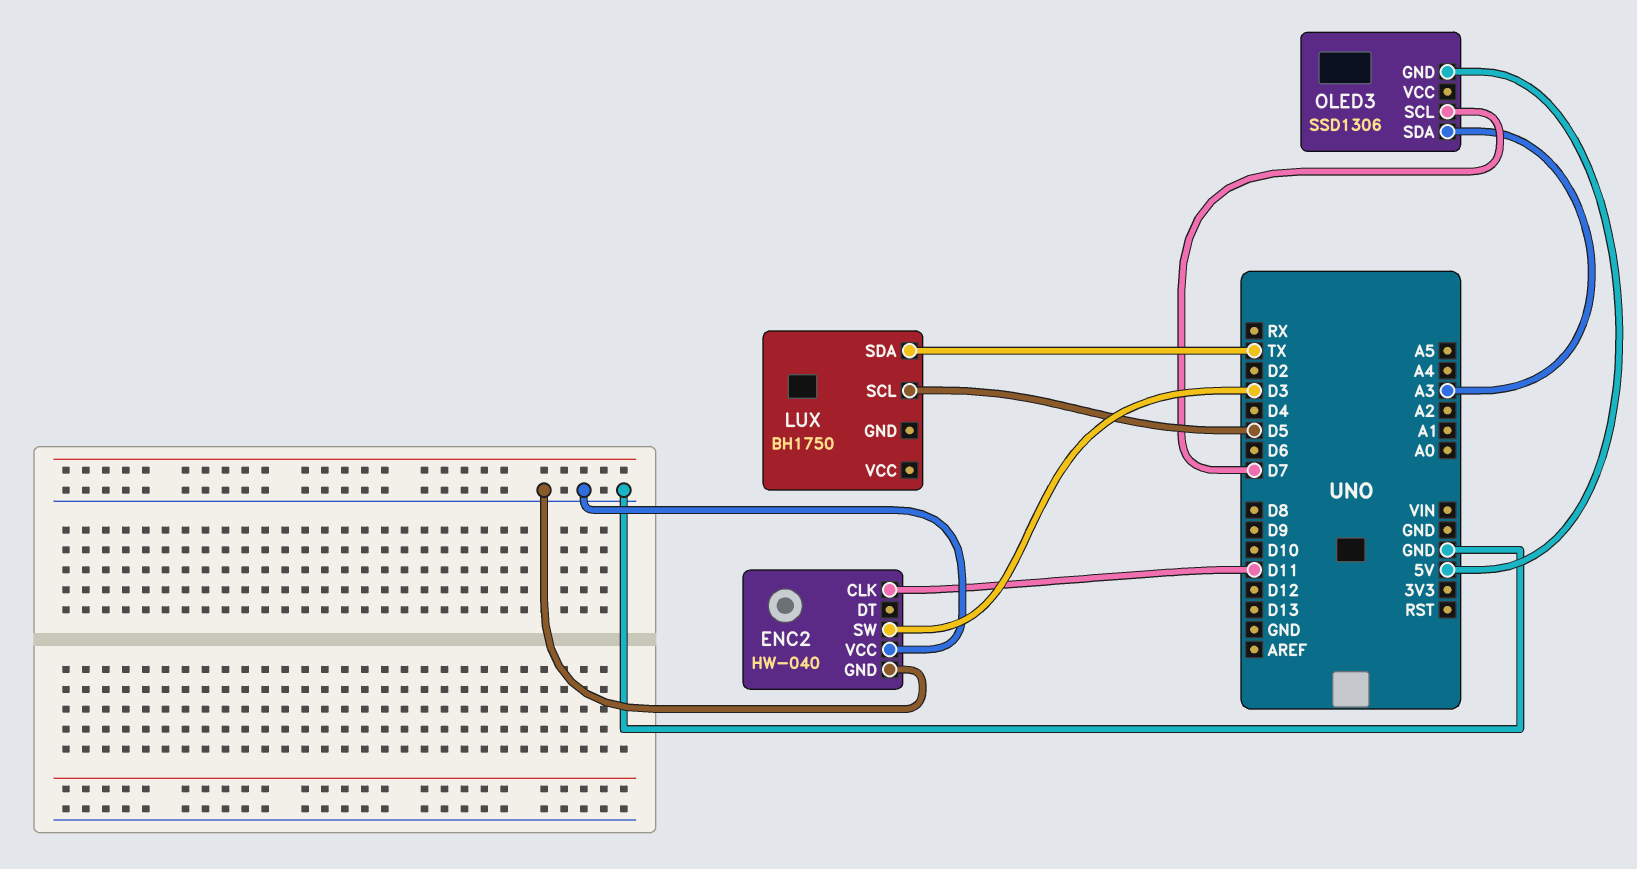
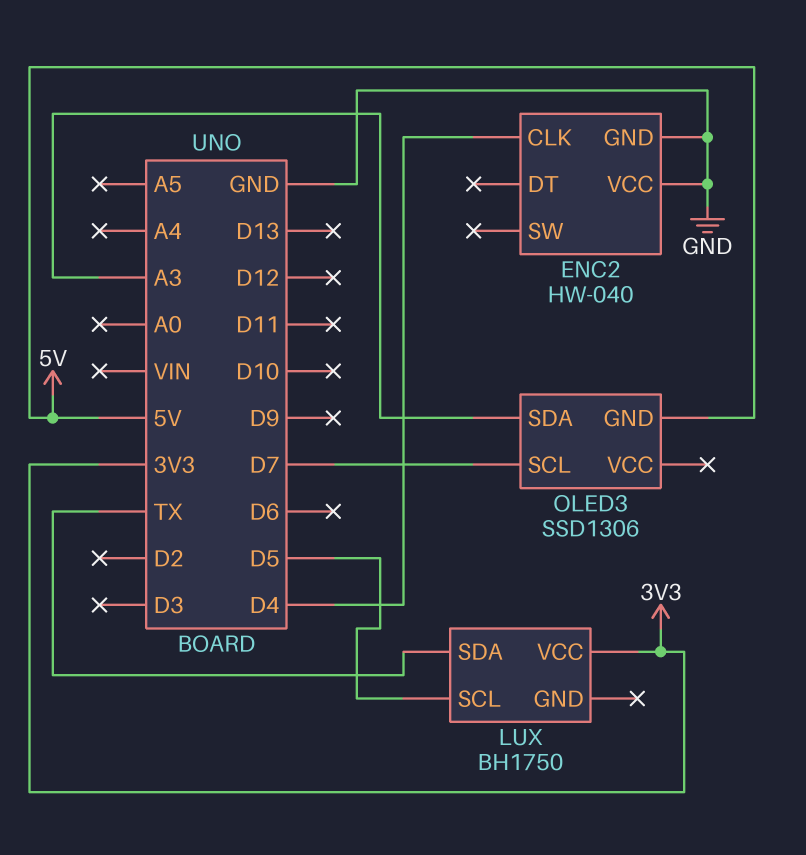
ENC2 pin CLK: D11 -> D4
ENC2 pin SW: D3 -> none
LUX pin VCC: none -> 3V3

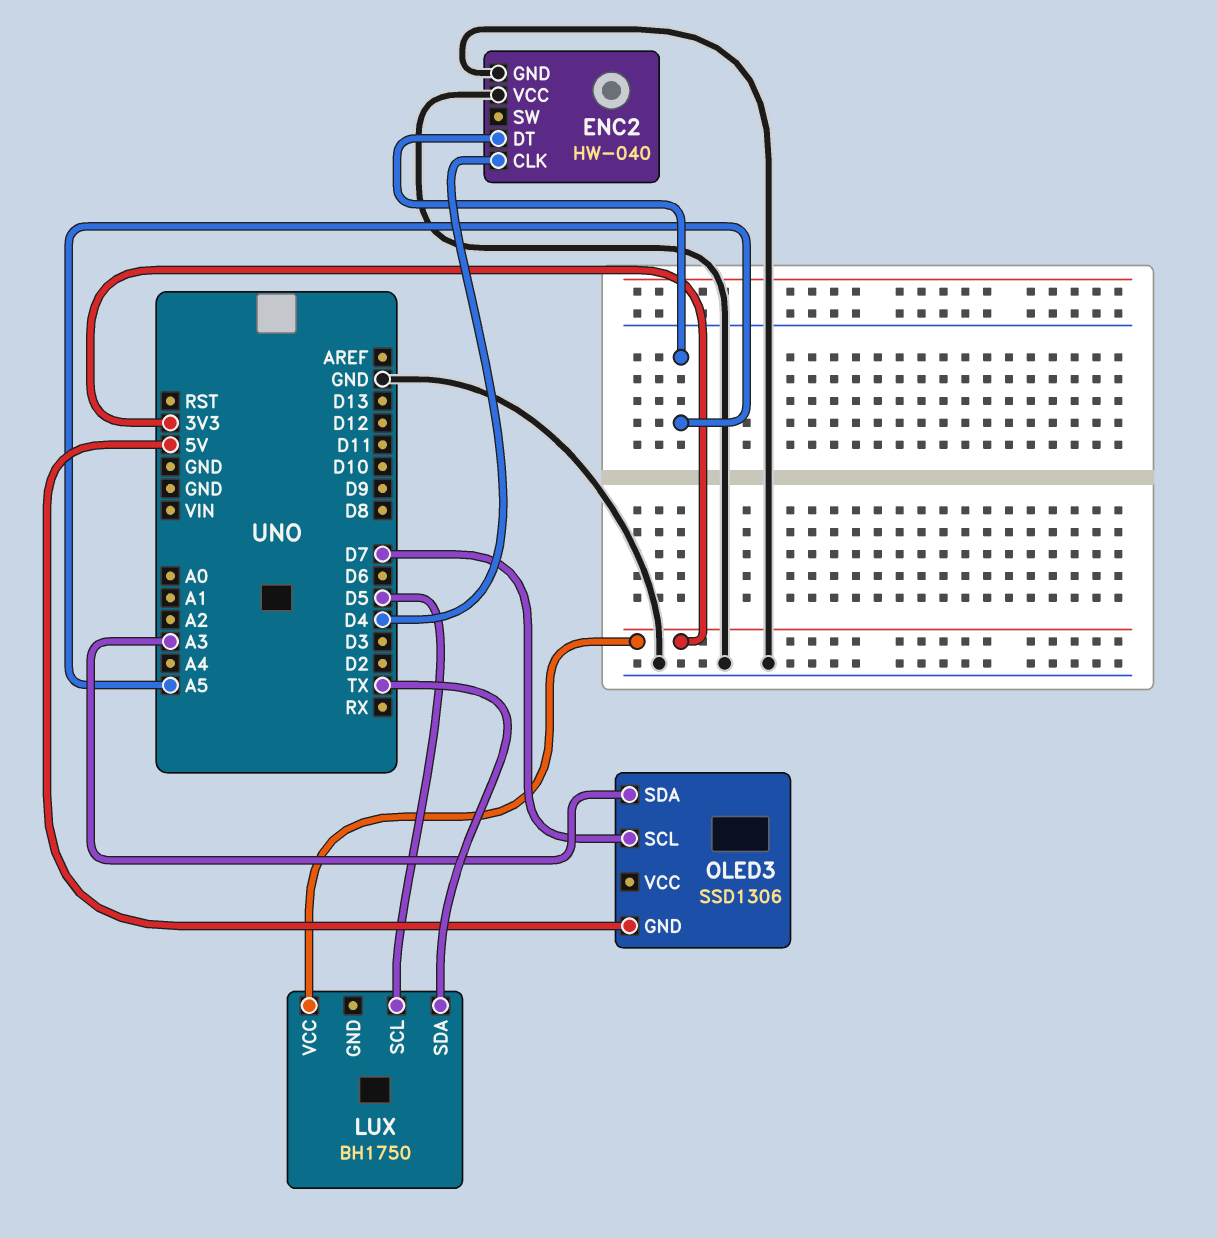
ENC2 pin DT: none -> A5

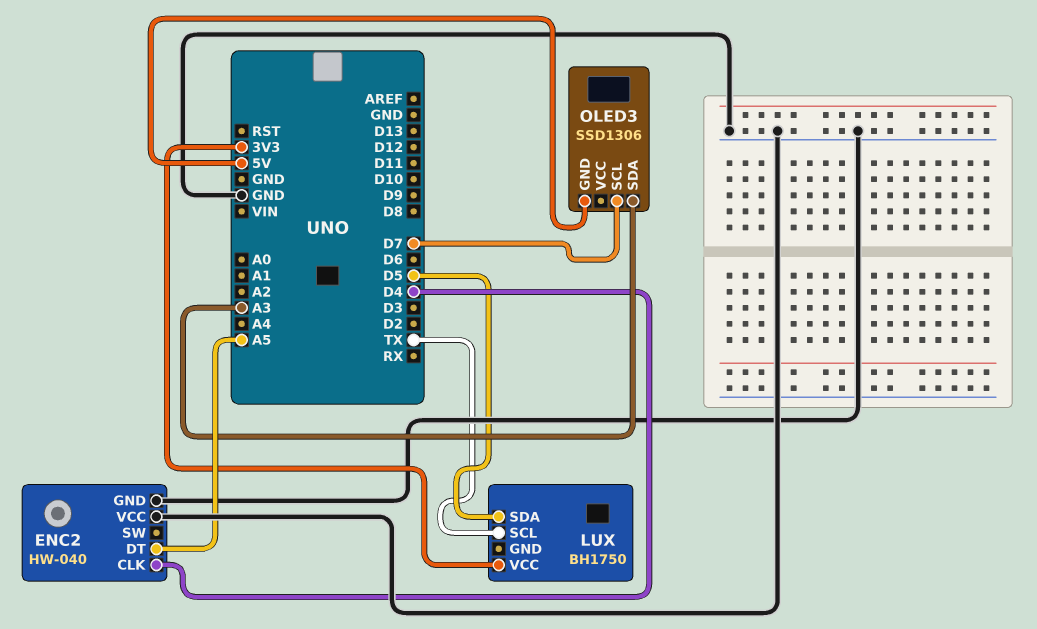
LUX pin SCL: D5 -> TX
LUX pin SDA: TX -> D5

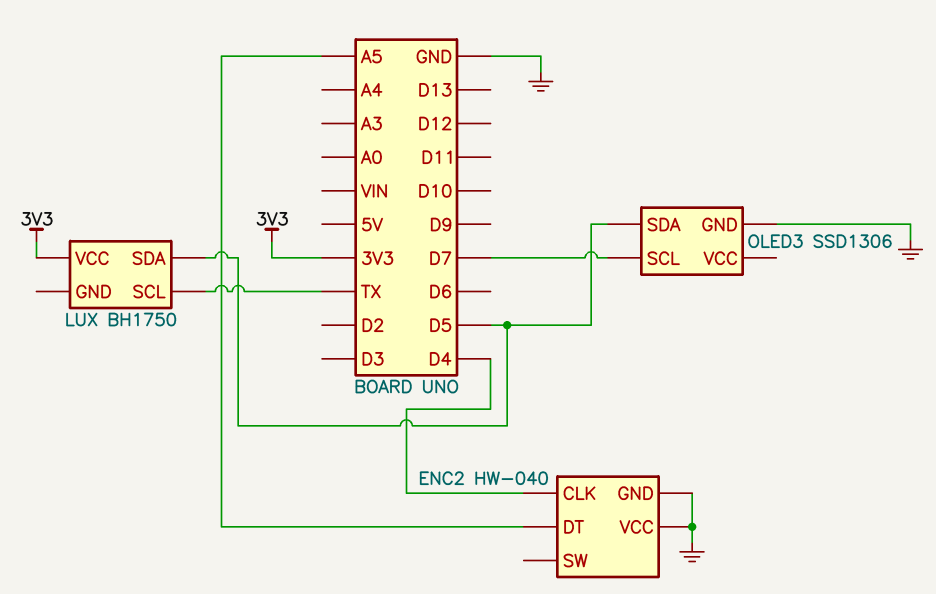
OLED3 pin GND: 5V -> GND
OLED3 pin SDA: A3 -> D5

